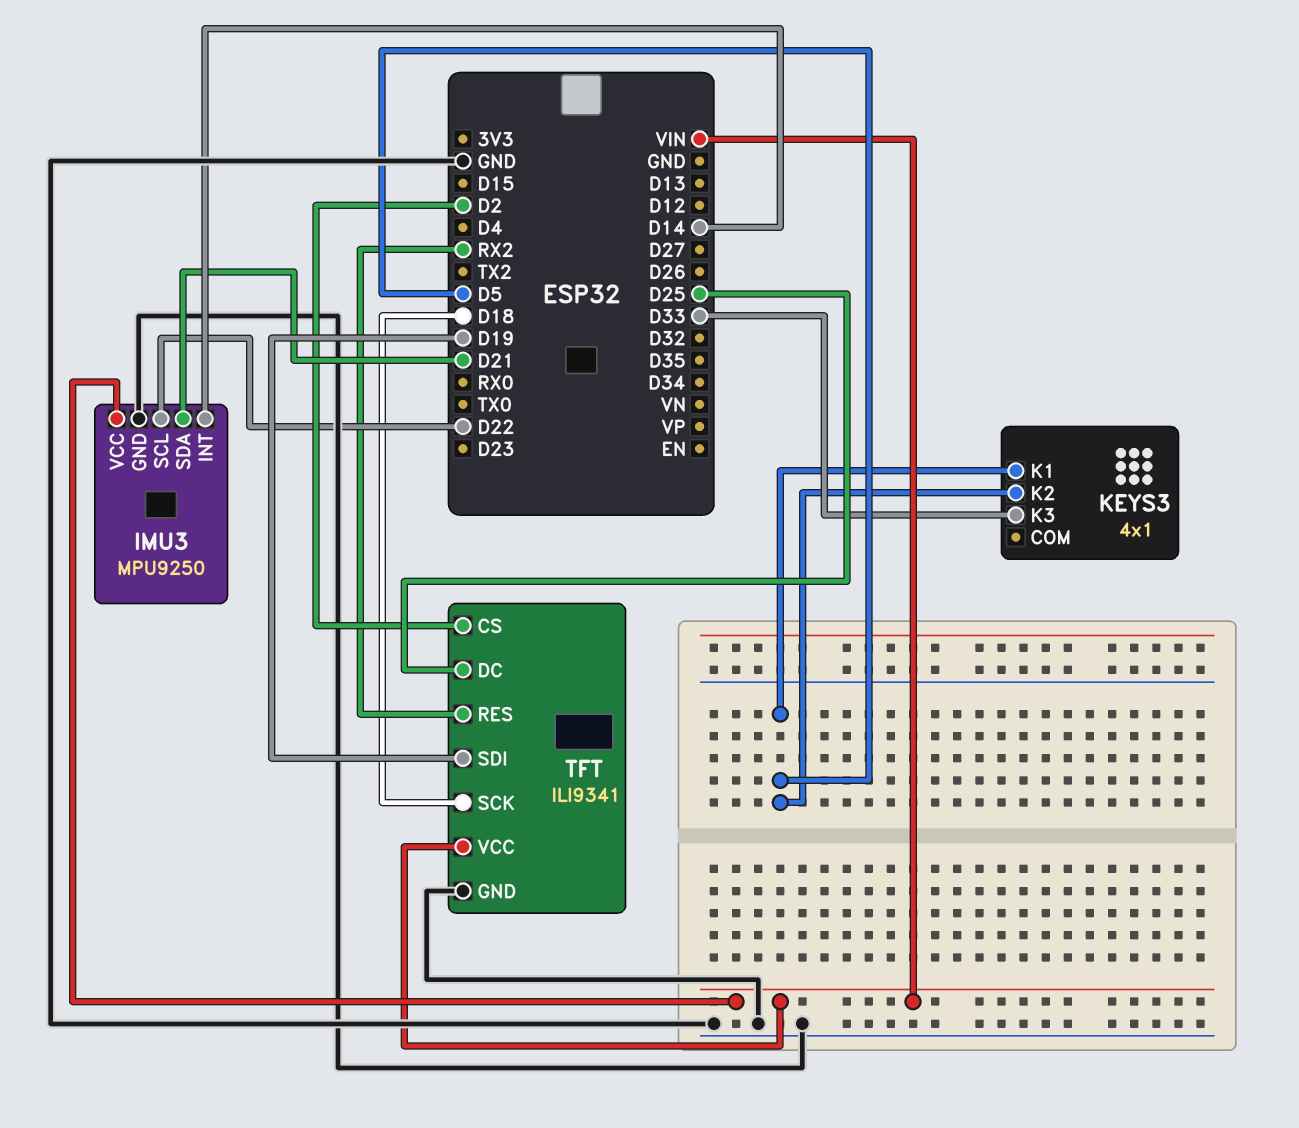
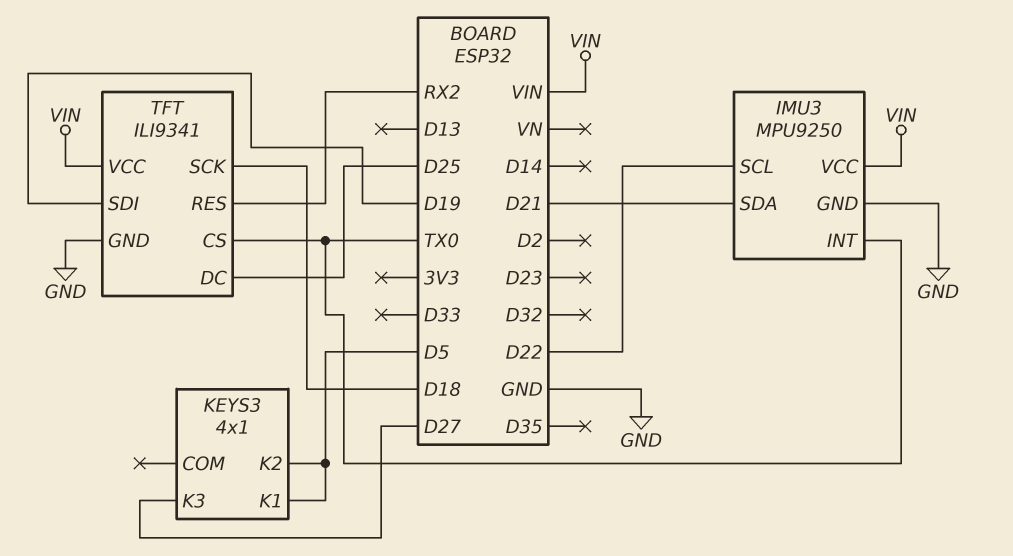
IMU3 pin INT: D14 -> TX0
KEYS3 pin K3: D33 -> D27
TFT pin CS: D2 -> TX0

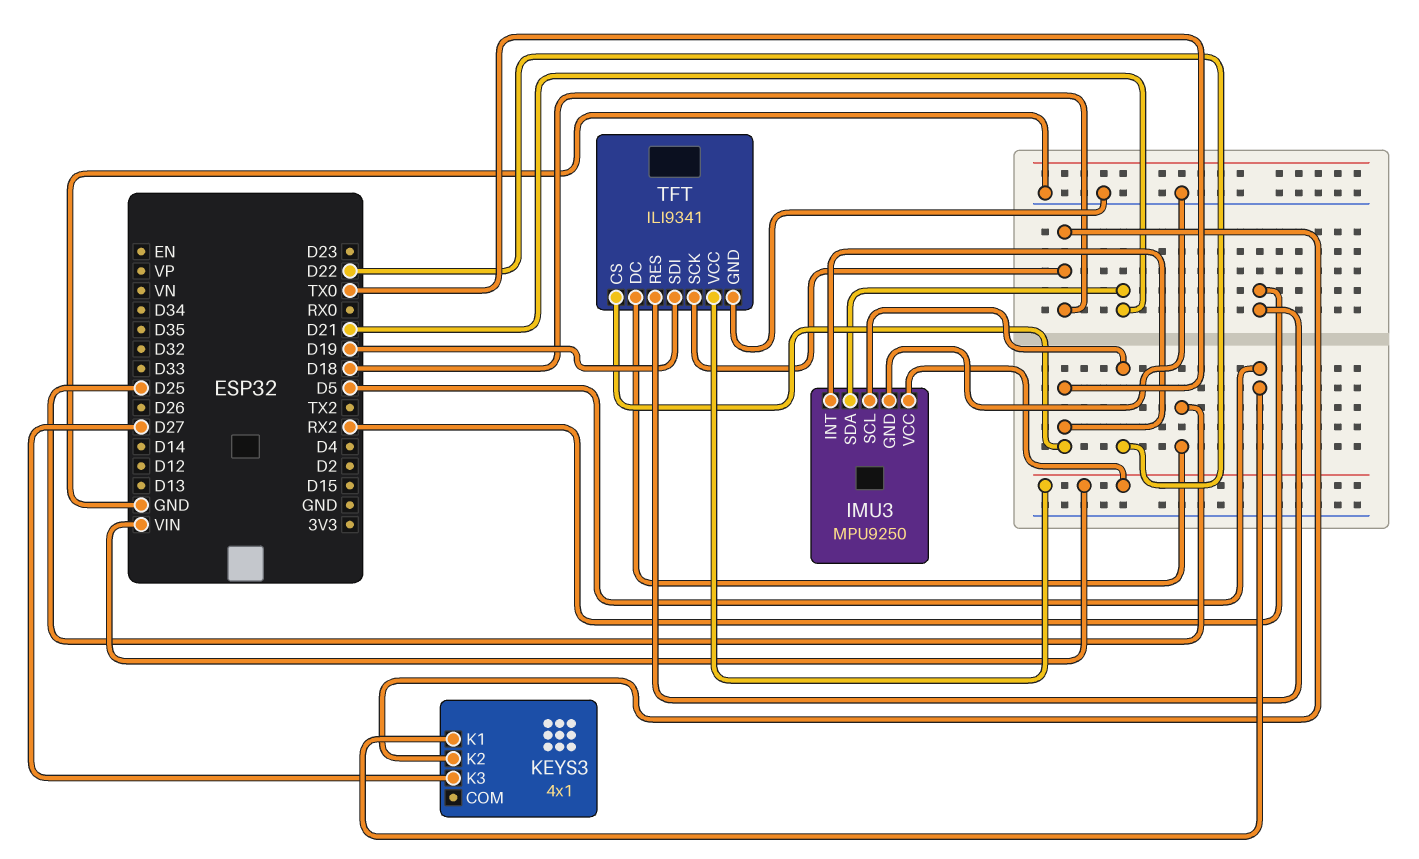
KEYS3 pin K2: D5 -> D18

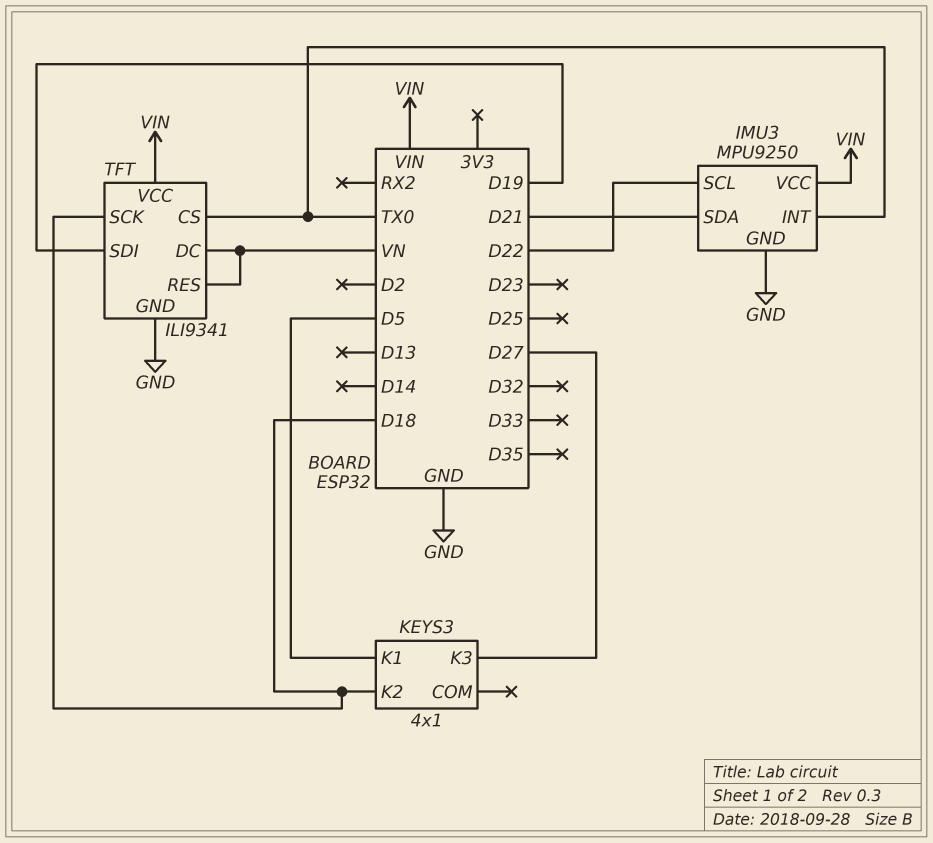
TFT pin DC: D25 -> VN
TFT pin RES: RX2 -> VN

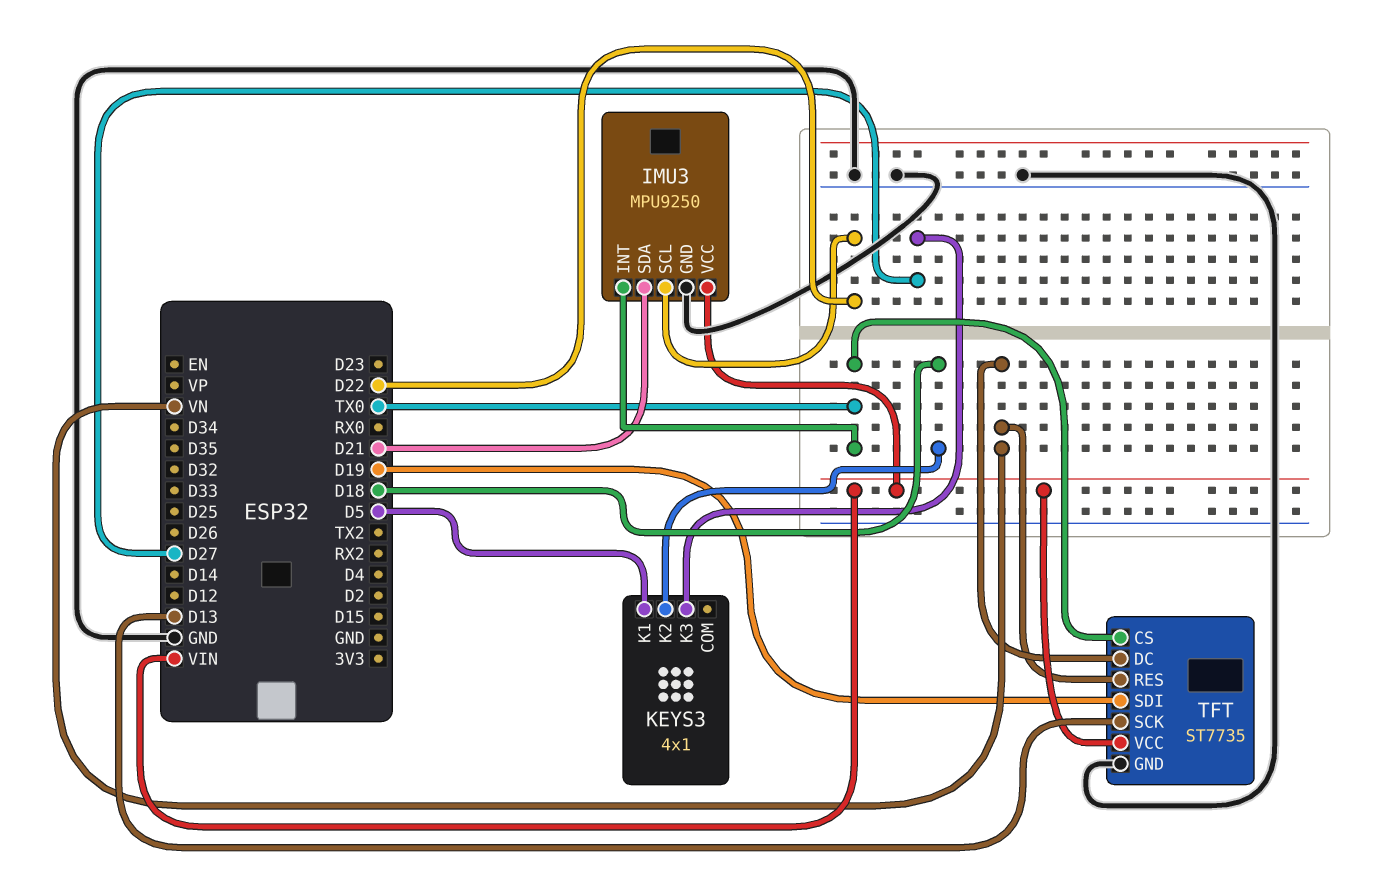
TFT: ILI9341 -> ST7735
TFT pin SCK: D18 -> D13

